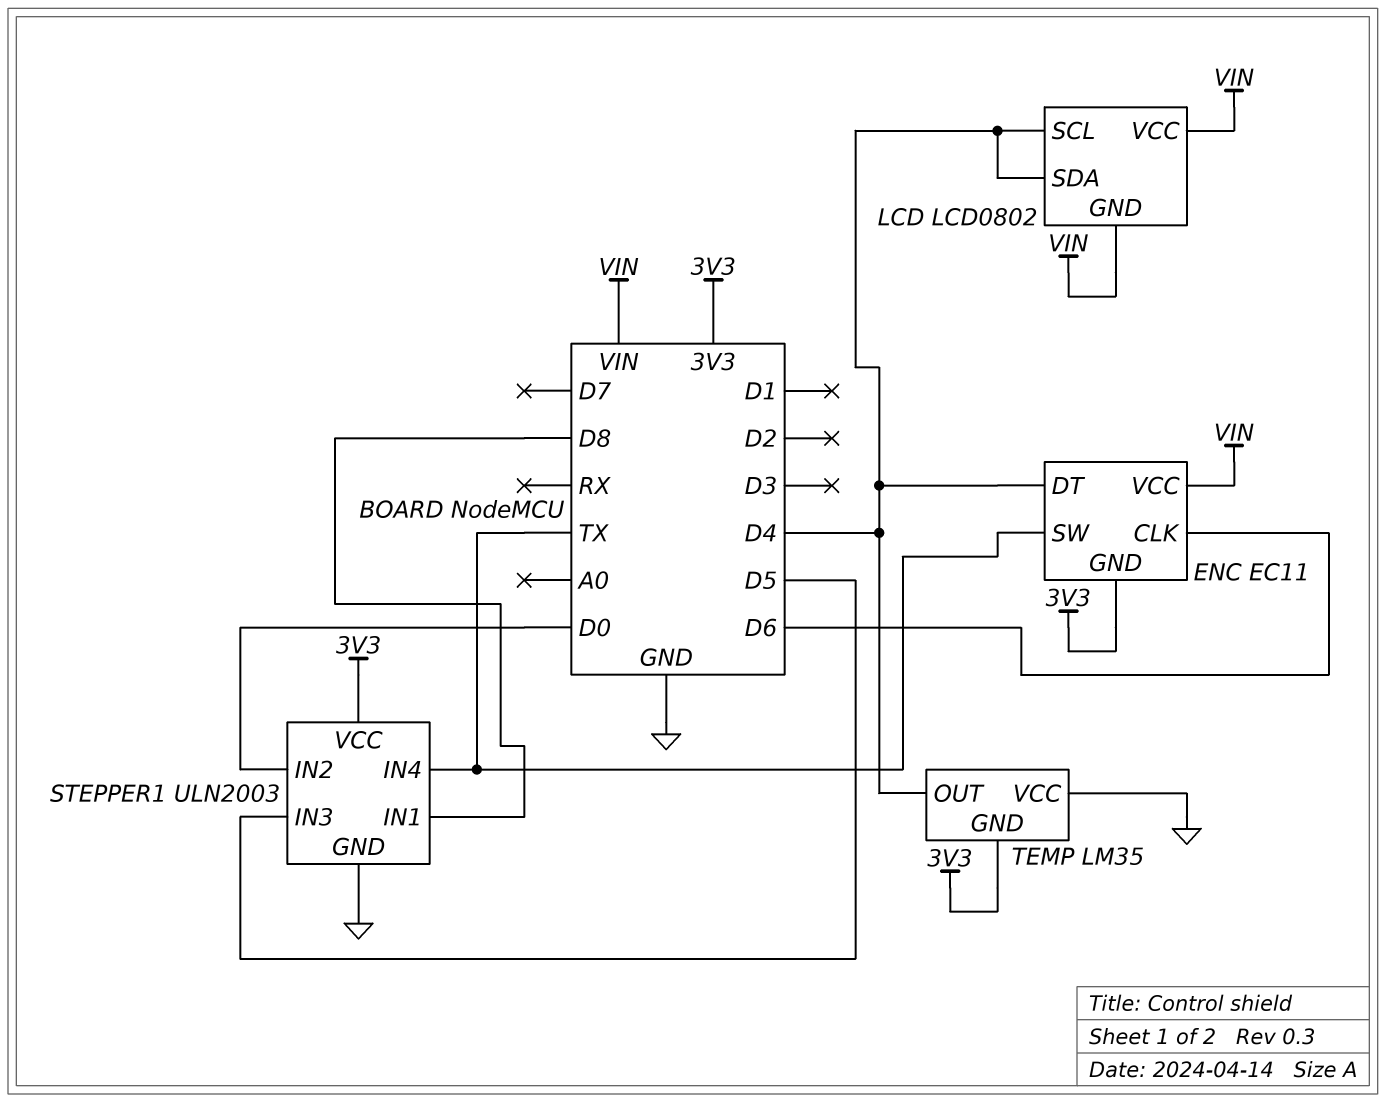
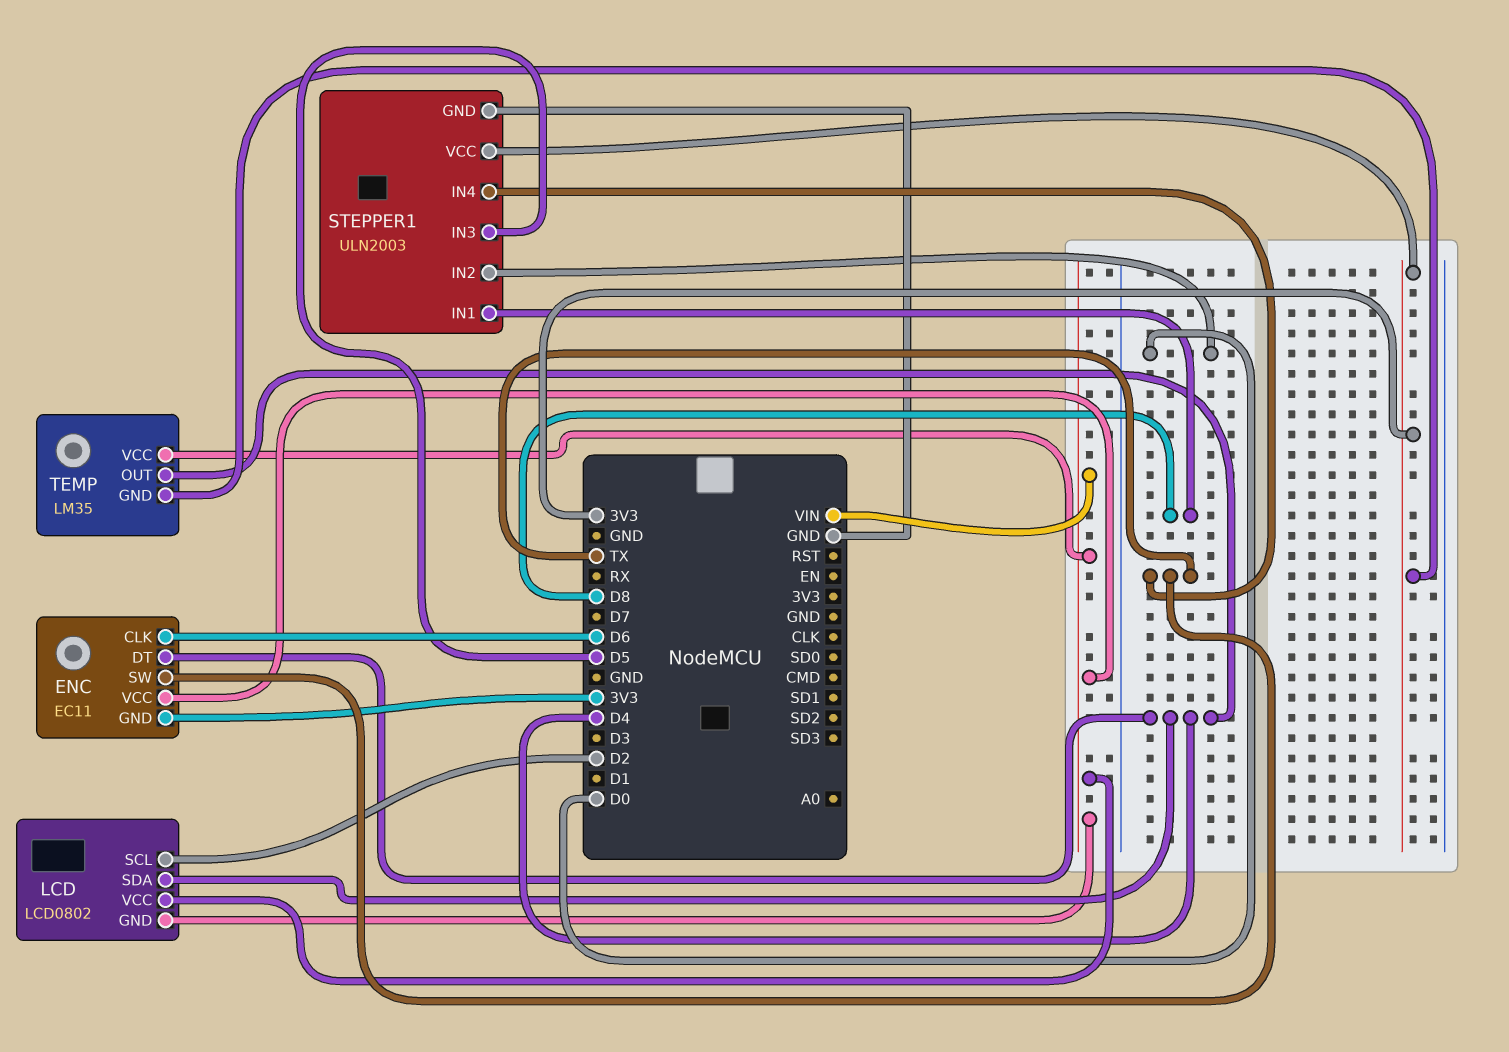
LCD pin SCL: D4 -> D2
TEMP pin VCC: GND -> VIN

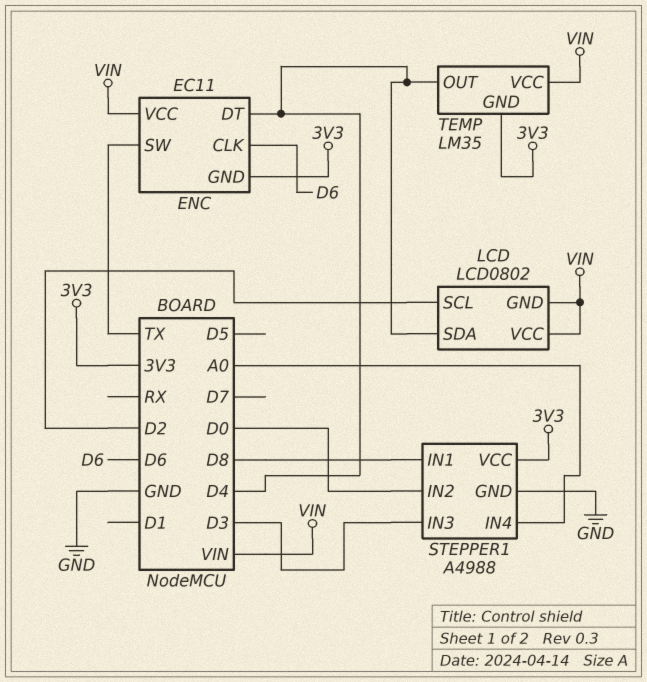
STEPPER1: ULN2003 -> A4988
STEPPER1 pin IN3: D5 -> D3
STEPPER1 pin IN4: TX -> A0

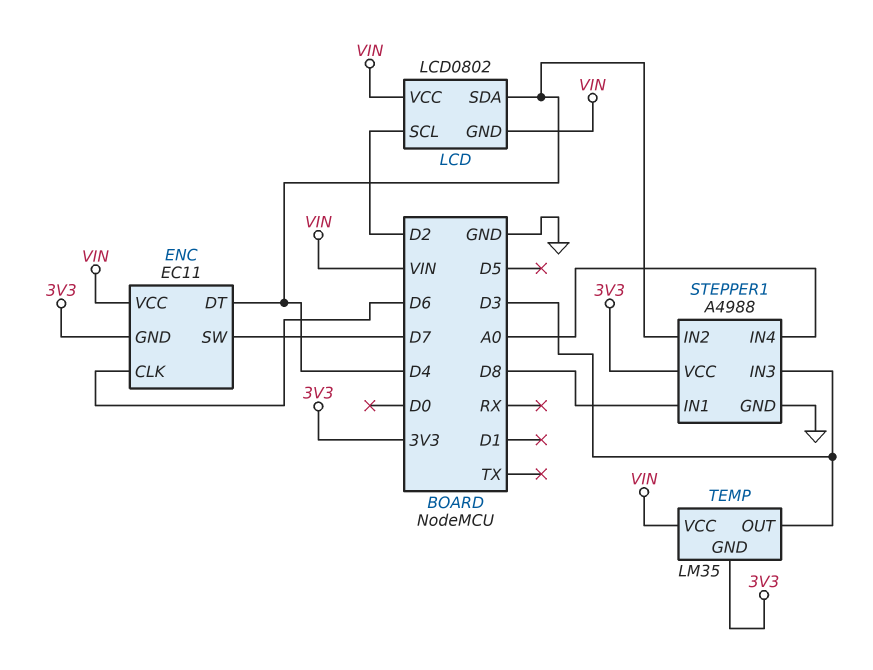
ENC pin SW: TX -> D7
STEPPER1 pin IN2: D0 -> D4
TEMP pin OUT: D4 -> D3

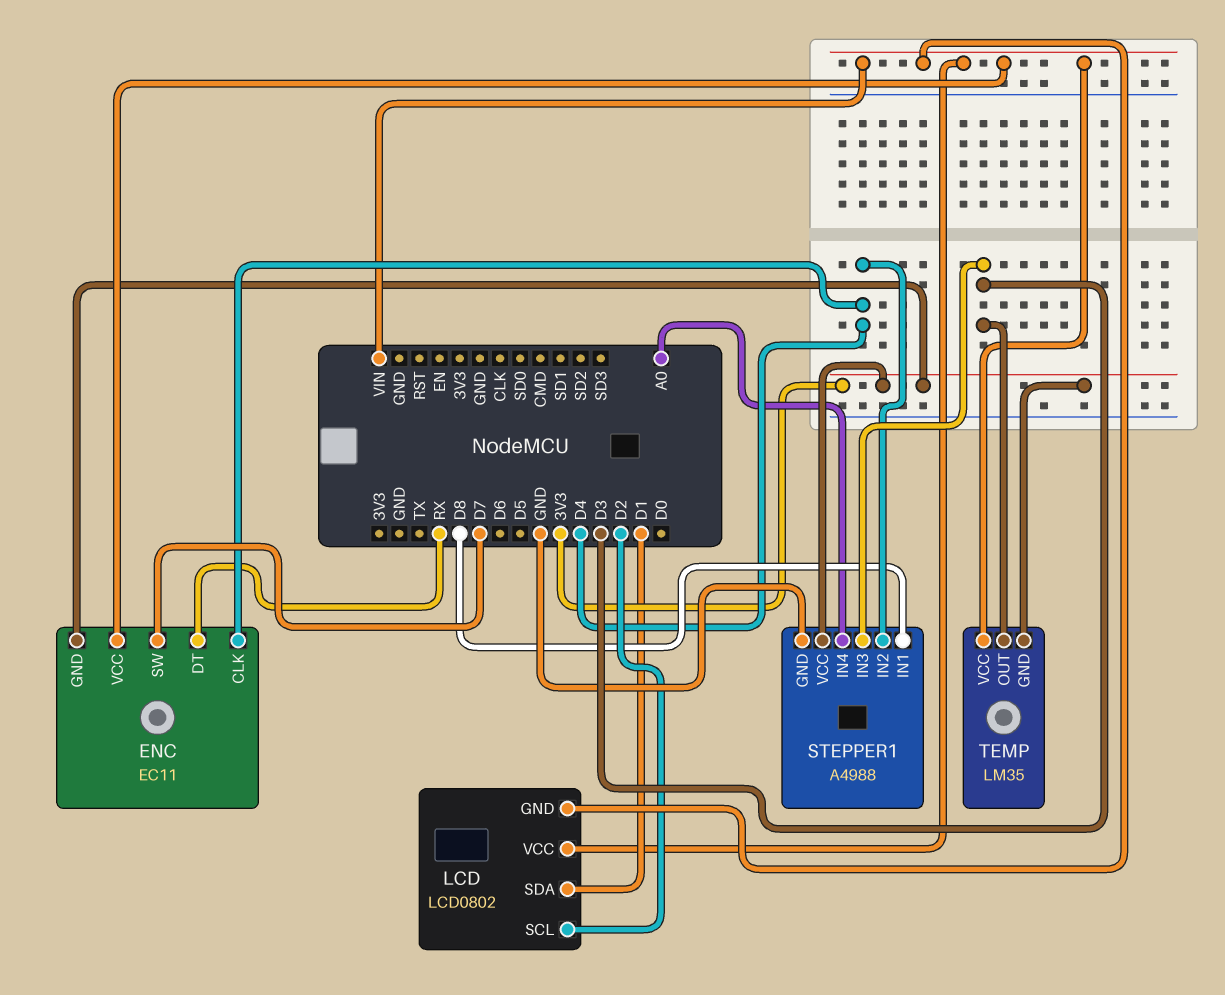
ENC pin CLK: D6 -> D4
ENC pin DT: D4 -> RX
LCD pin SDA: D4 -> D1

